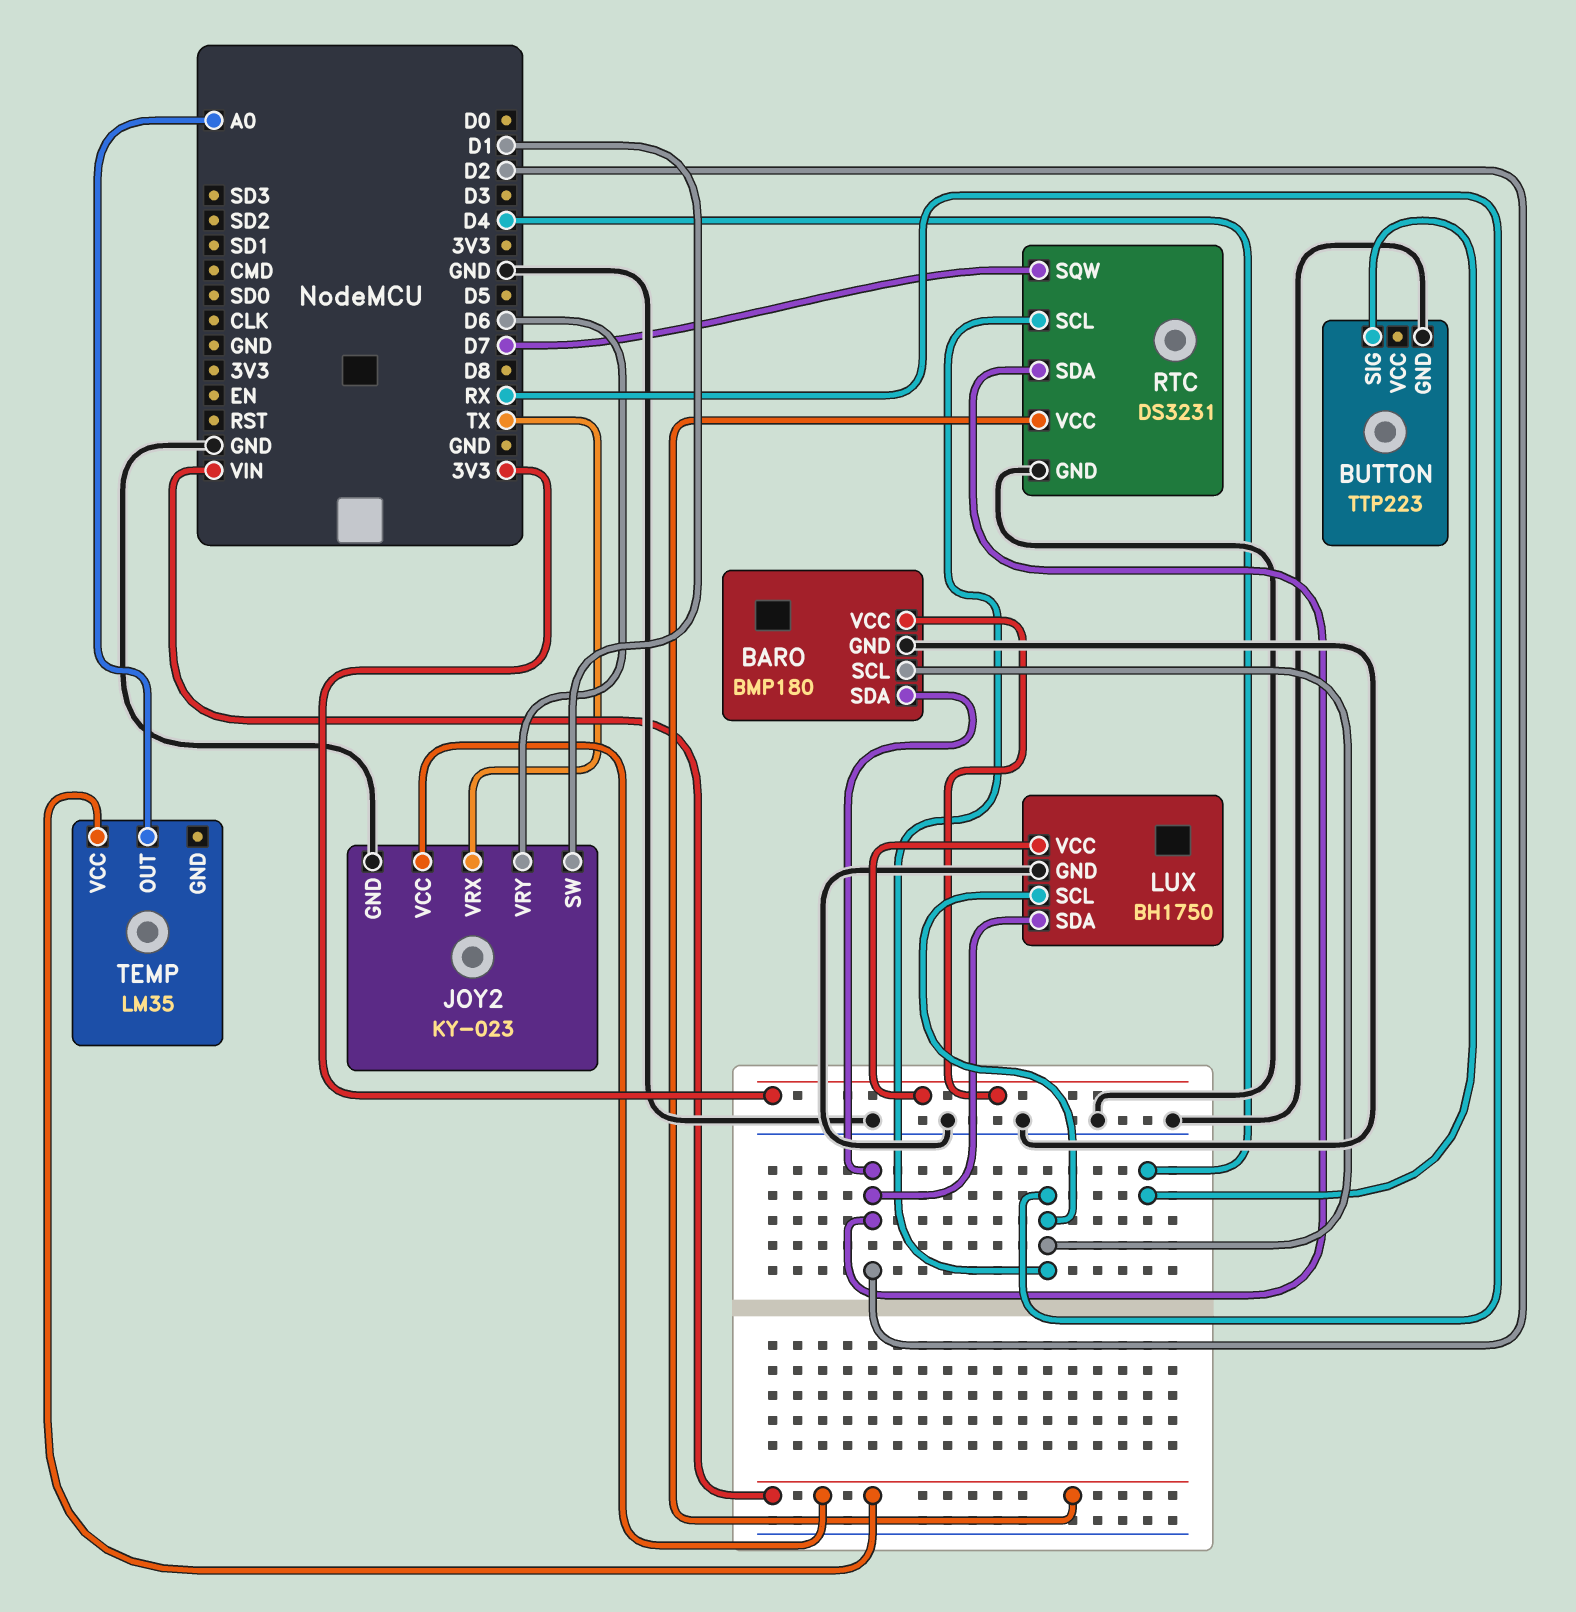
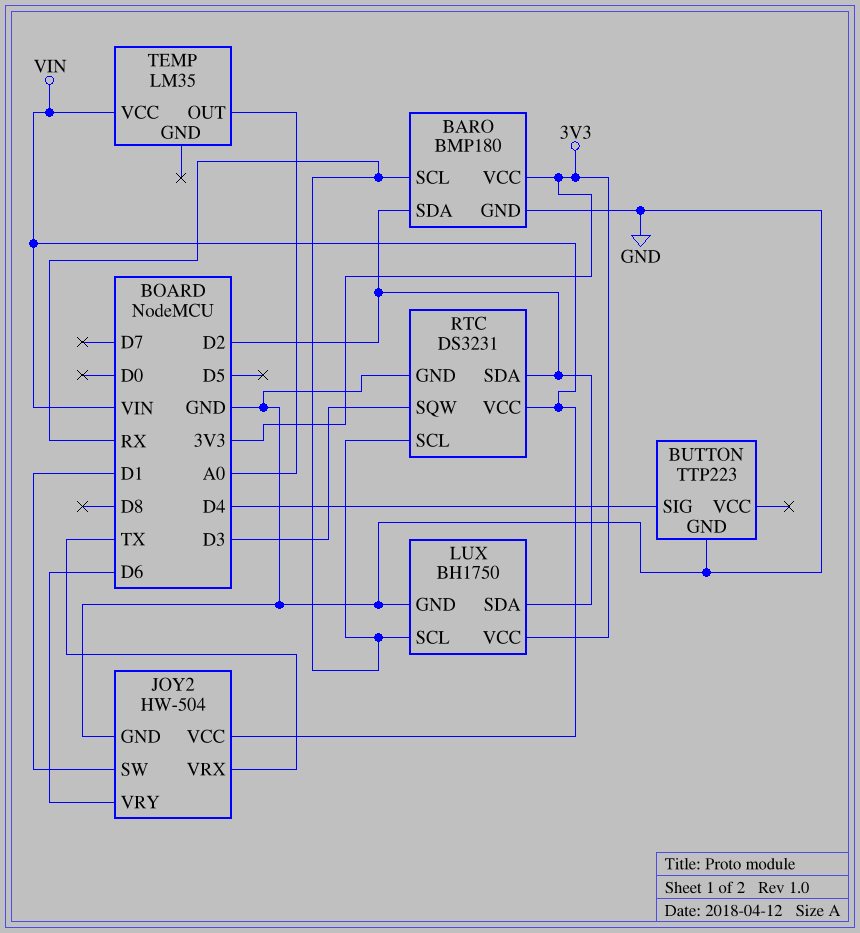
JOY2: KY-023 -> HW-504
RTC pin SQW: D7 -> D3

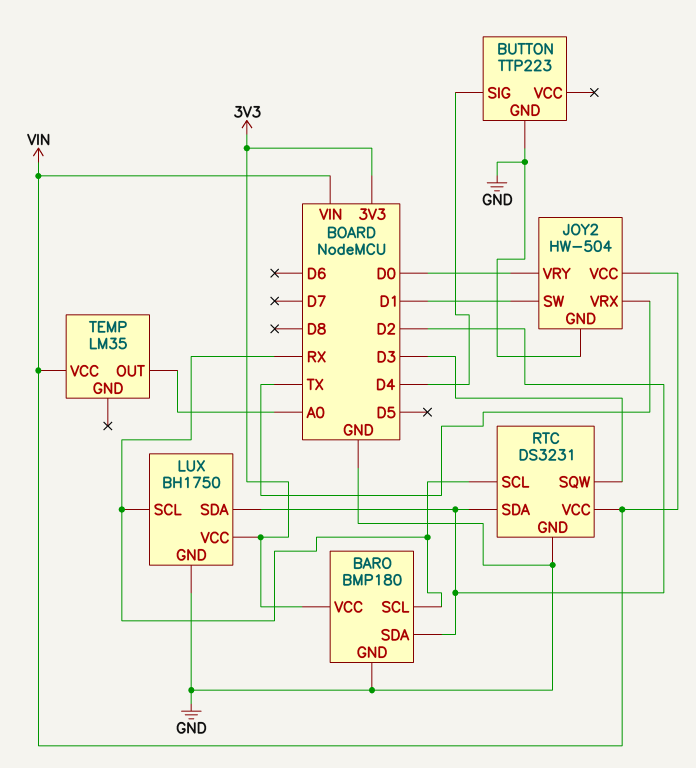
JOY2 pin VRY: D6 -> D0

